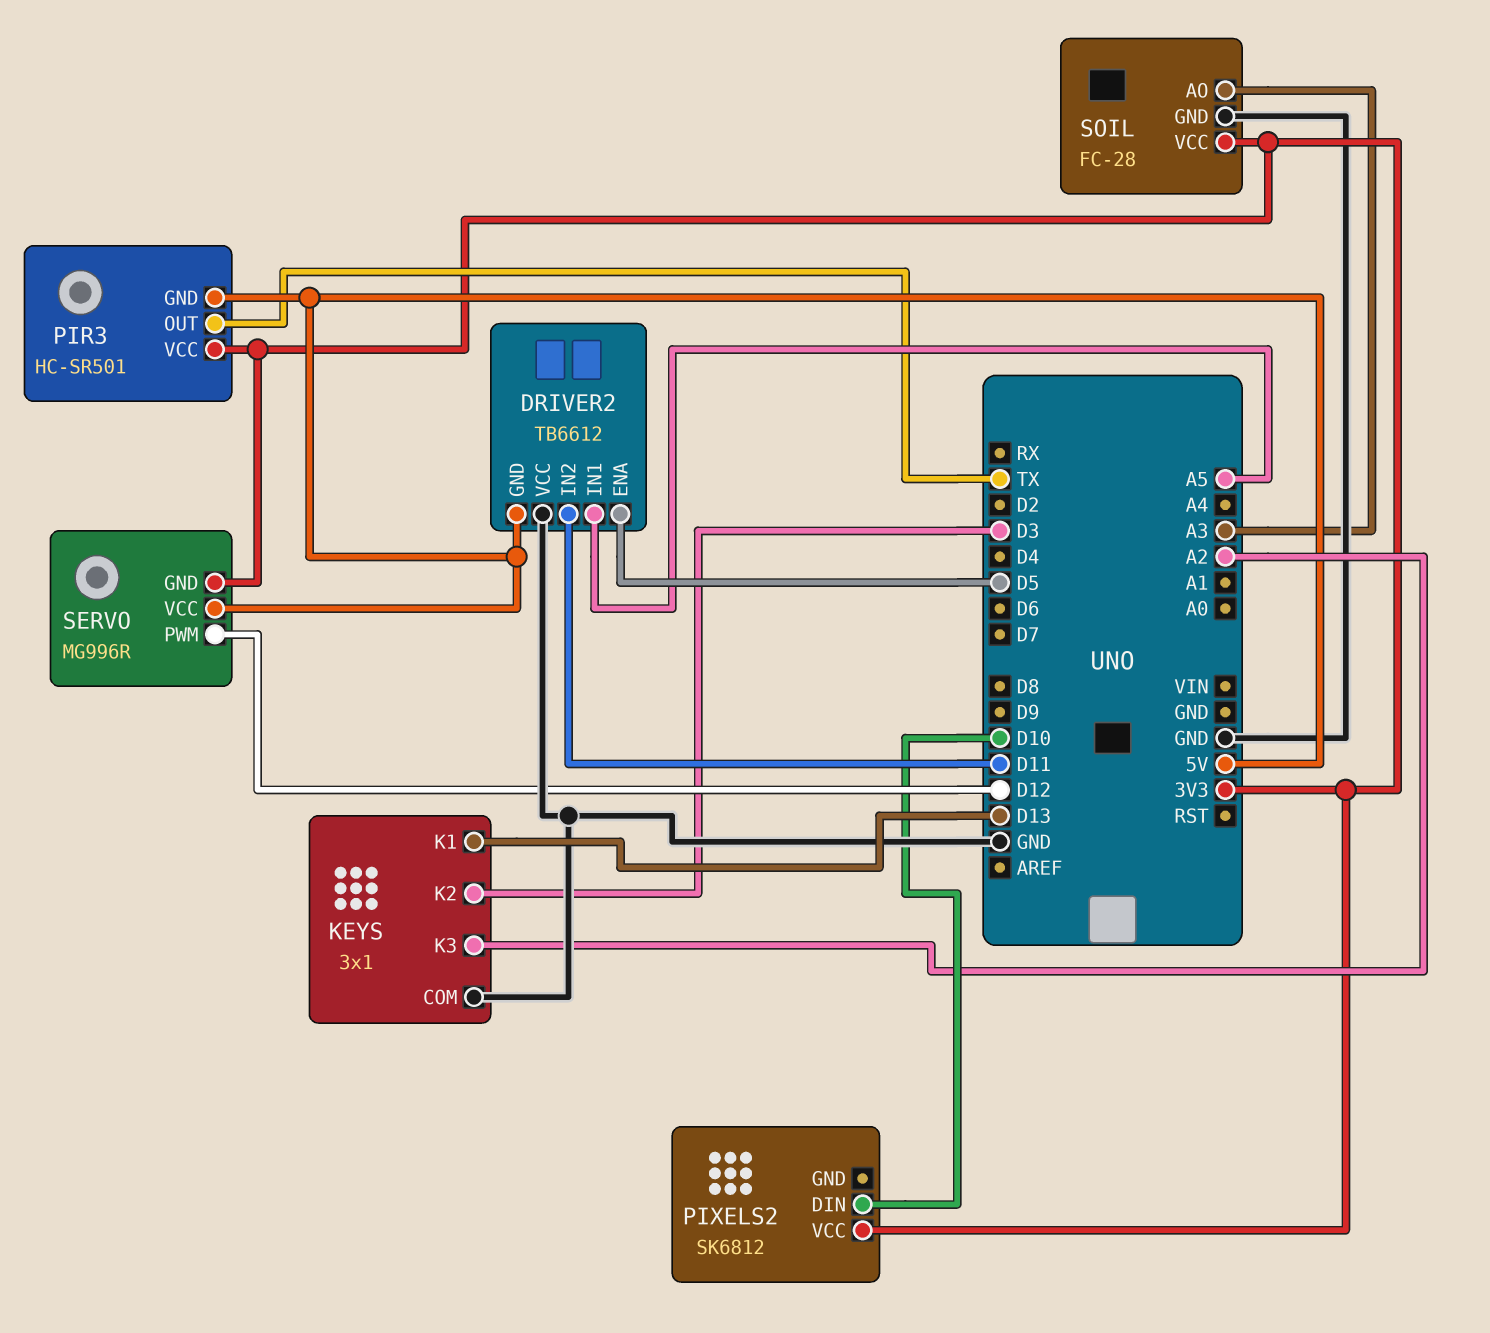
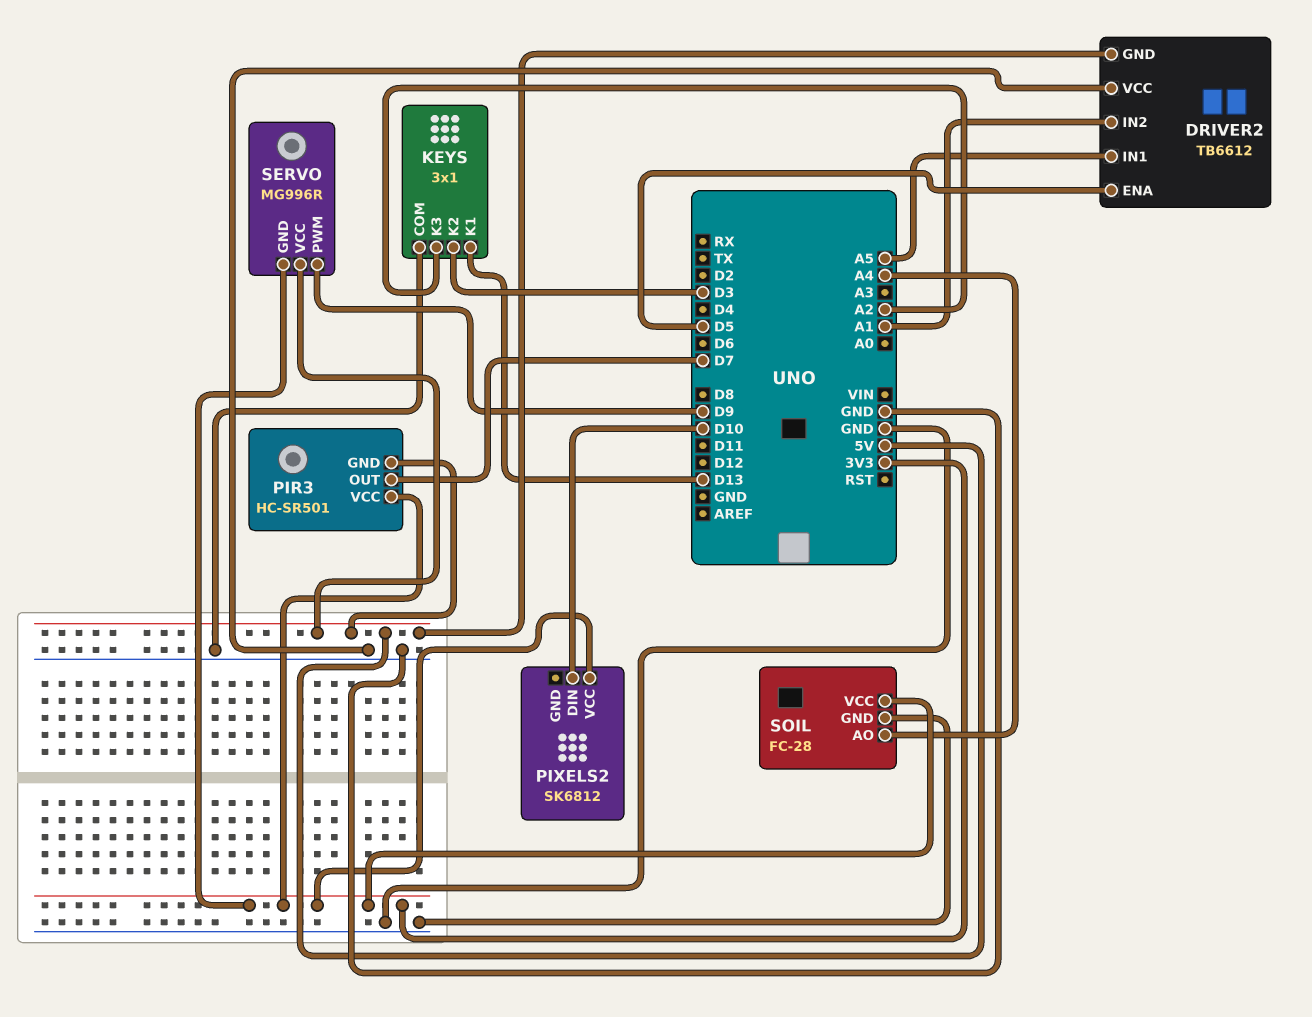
DRIVER2 pin IN2: D11 -> A1
PIR3 pin OUT: TX -> D7
SERVO pin PWM: D12 -> D9
SOIL pin AO: A3 -> A4

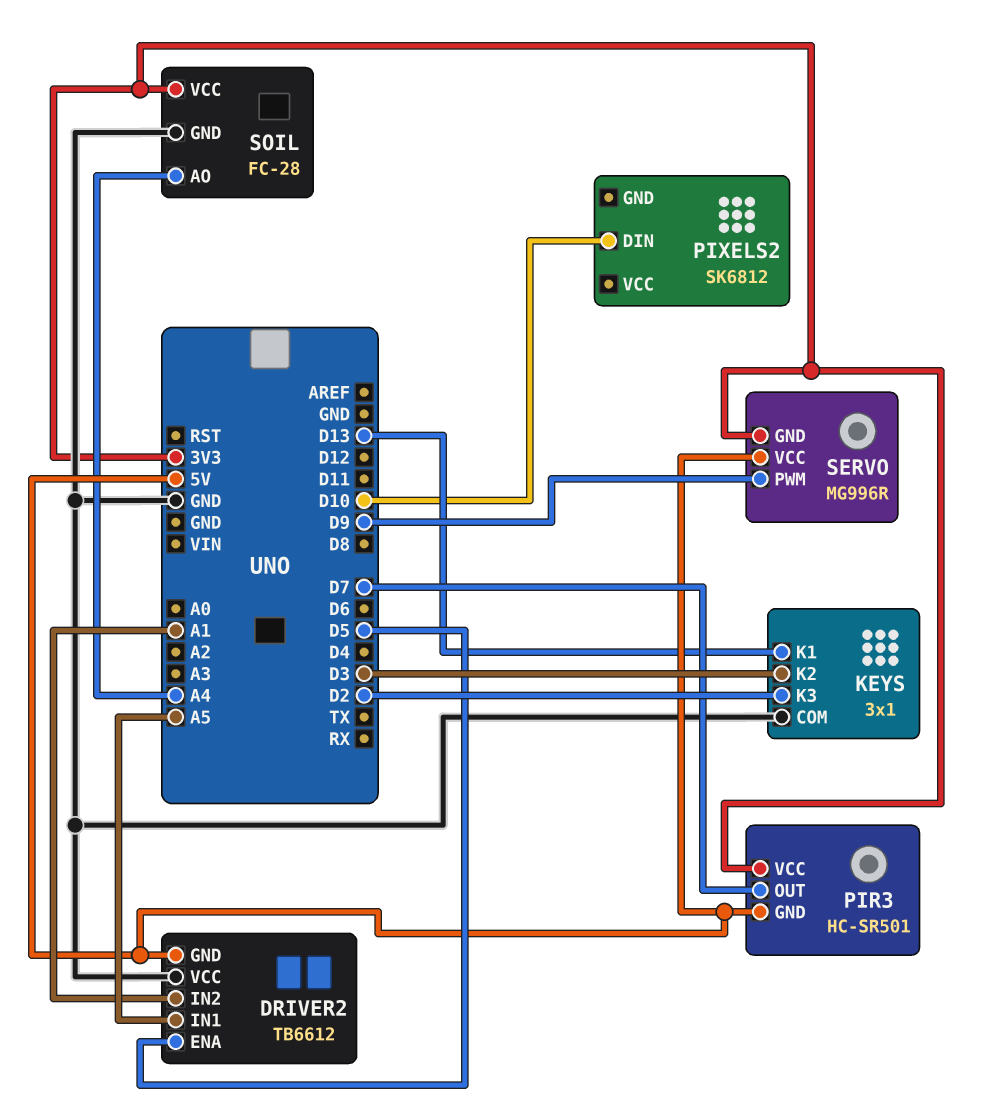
KEYS pin K3: A2 -> D2
PIXELS2 pin VCC: 3V3 -> none

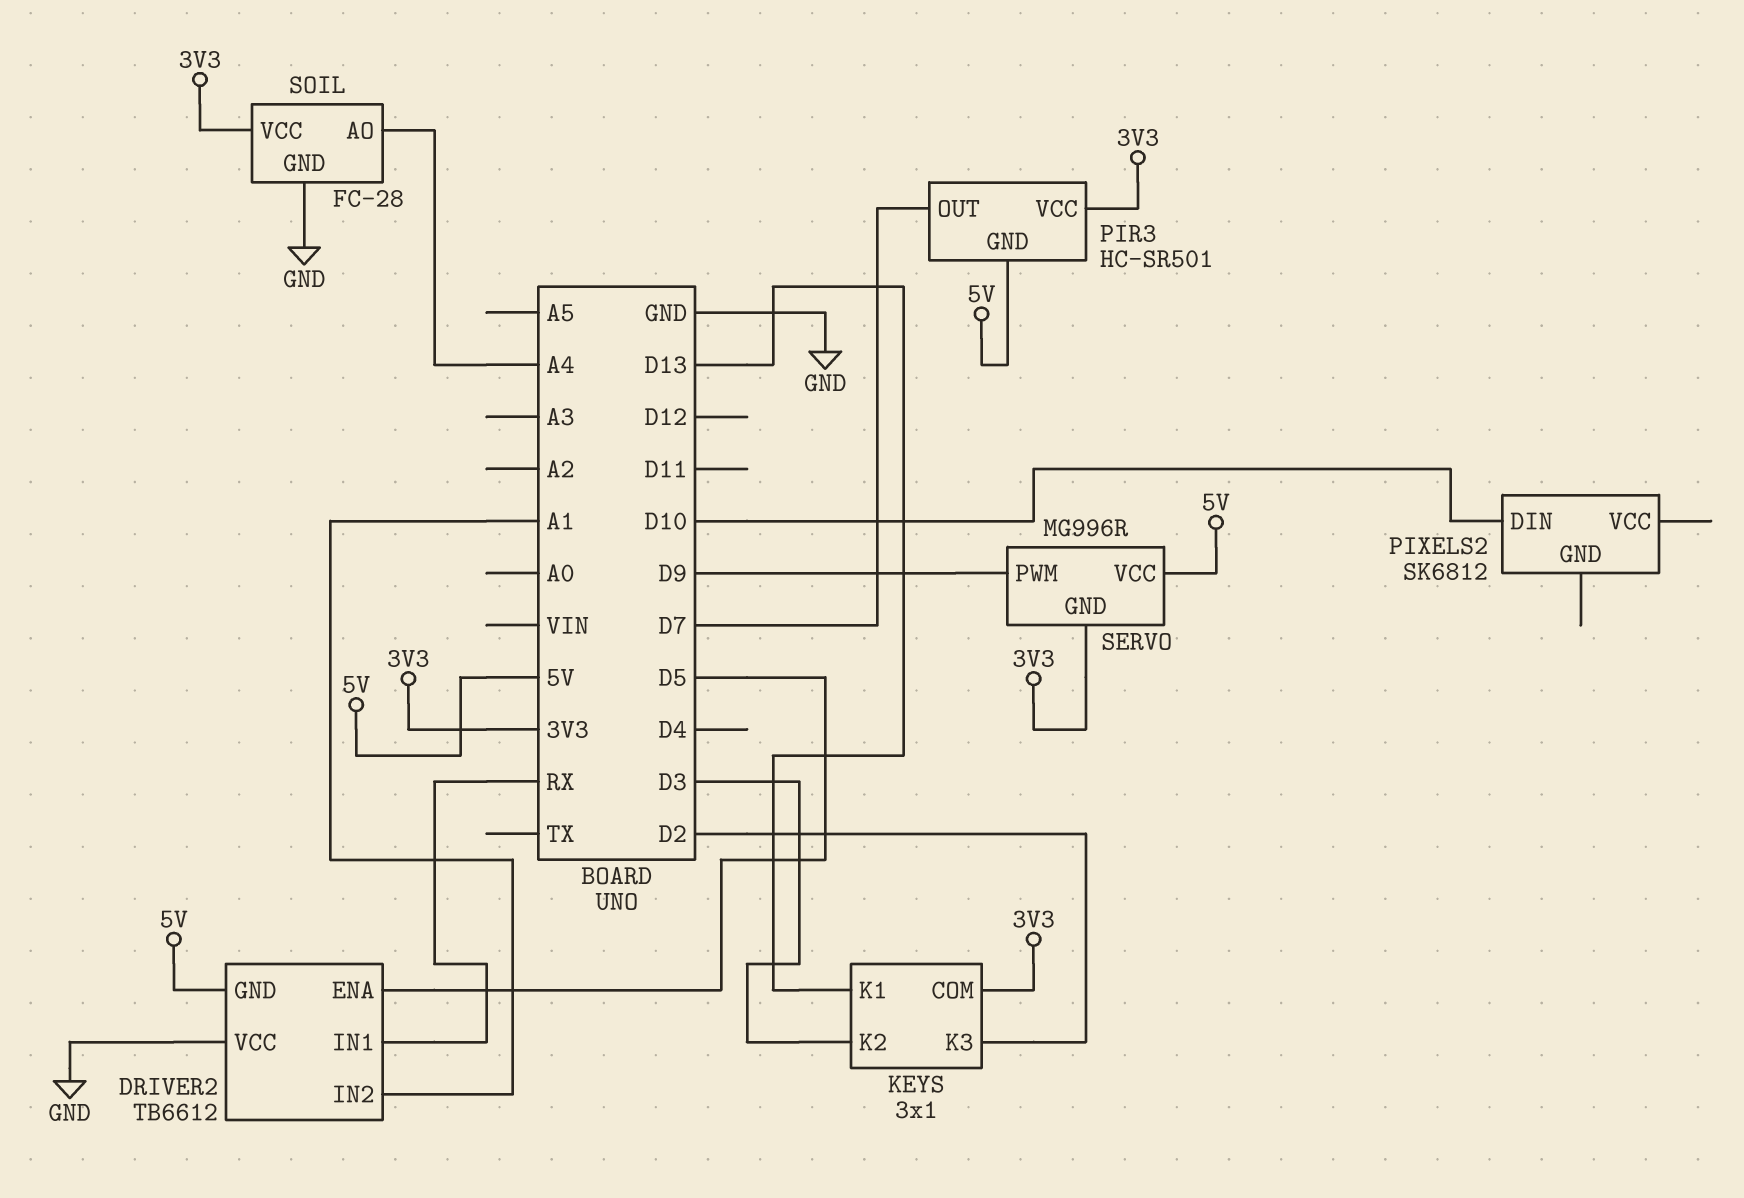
DRIVER2 pin IN1: A5 -> RX
KEYS pin COM: GND -> 3V3

